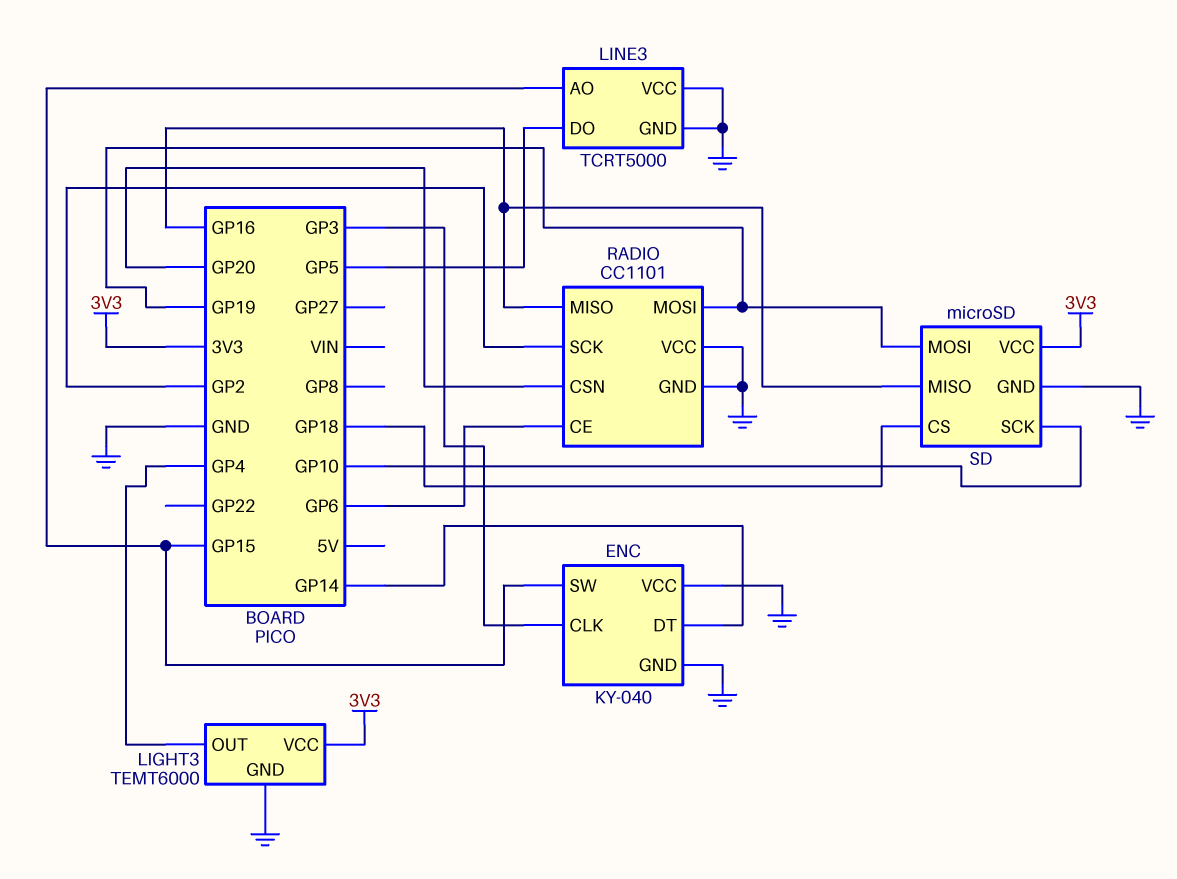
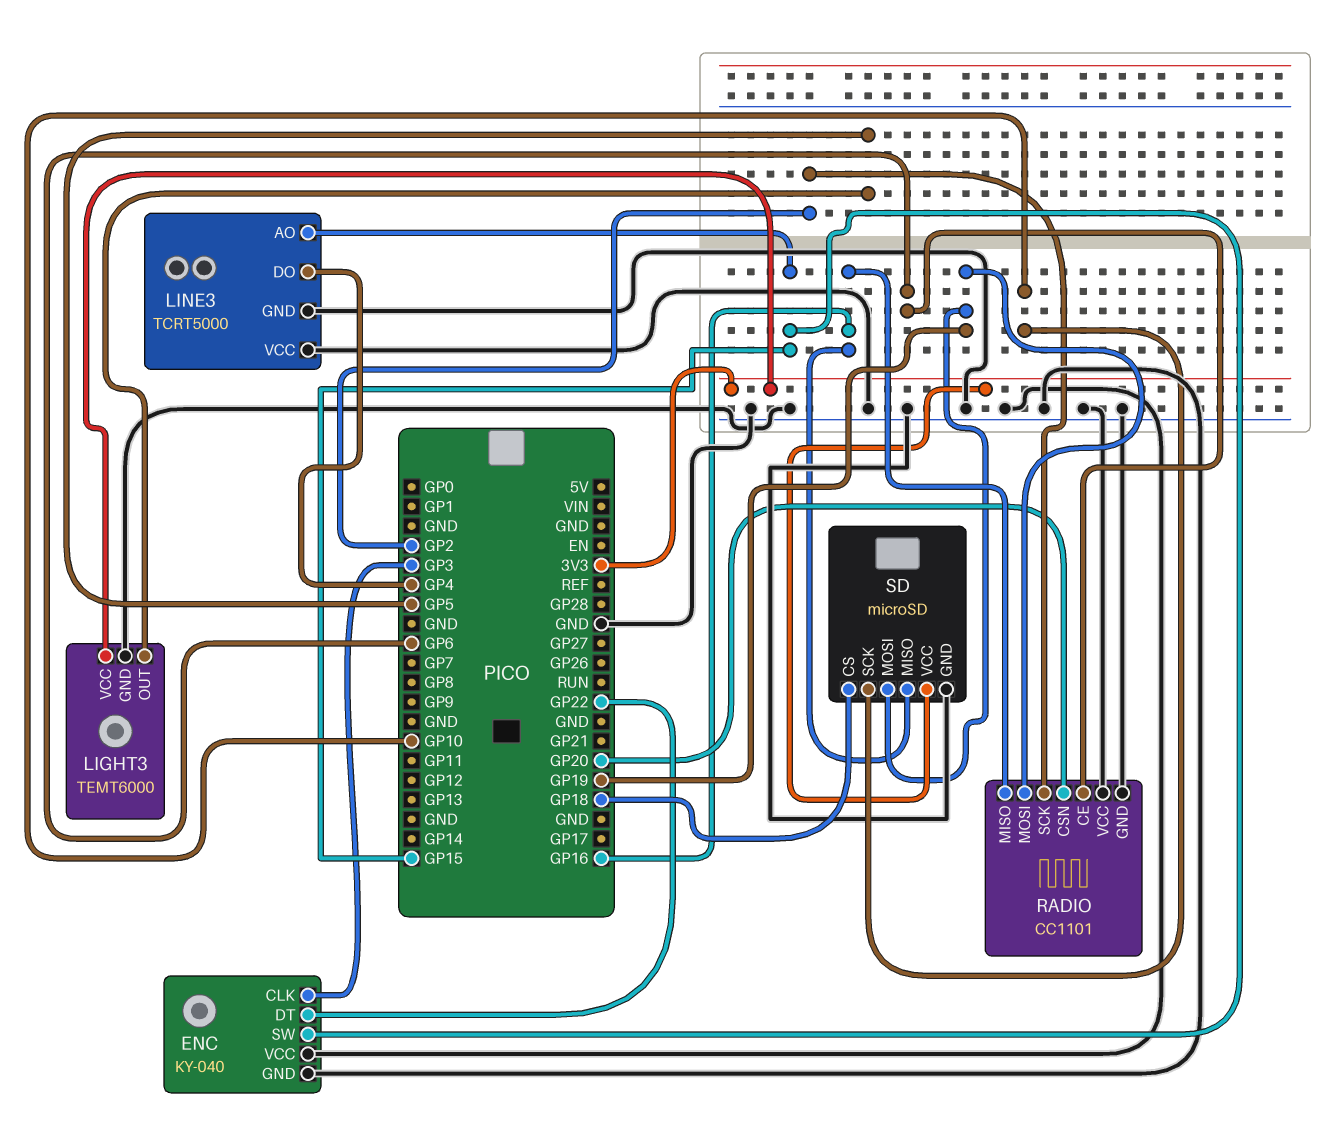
ENC pin DT: GP14 -> GP22
LIGHT3 pin OUT: GP4 -> GP5
LINE3 pin DO: GP5 -> GP4

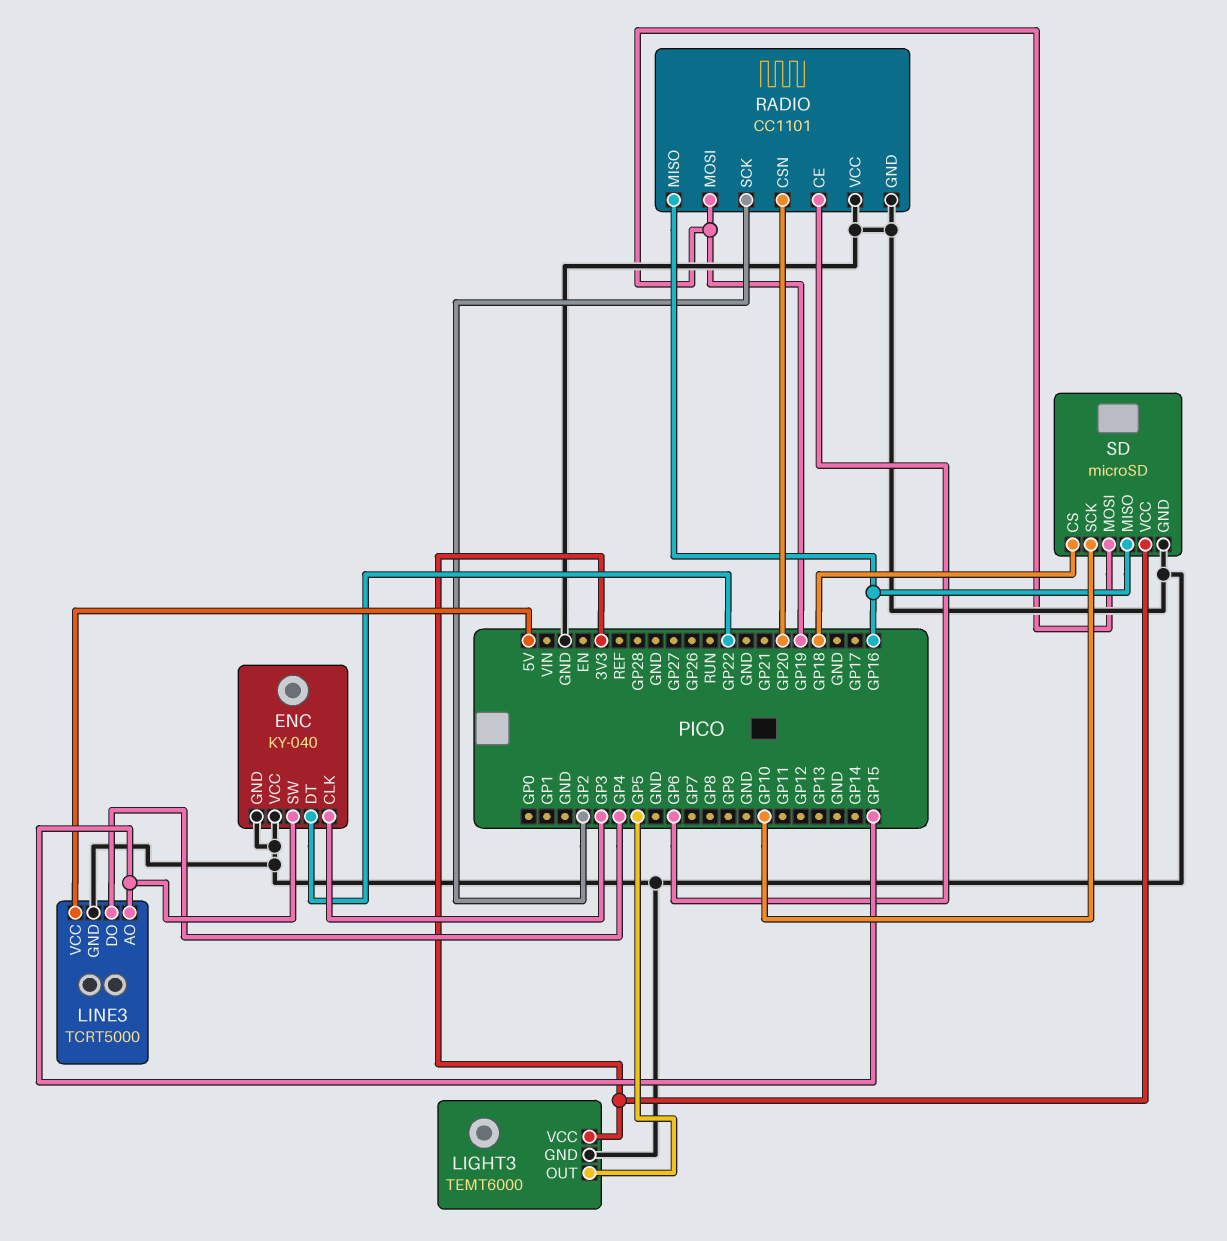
LINE3 pin VCC: GND -> 5V

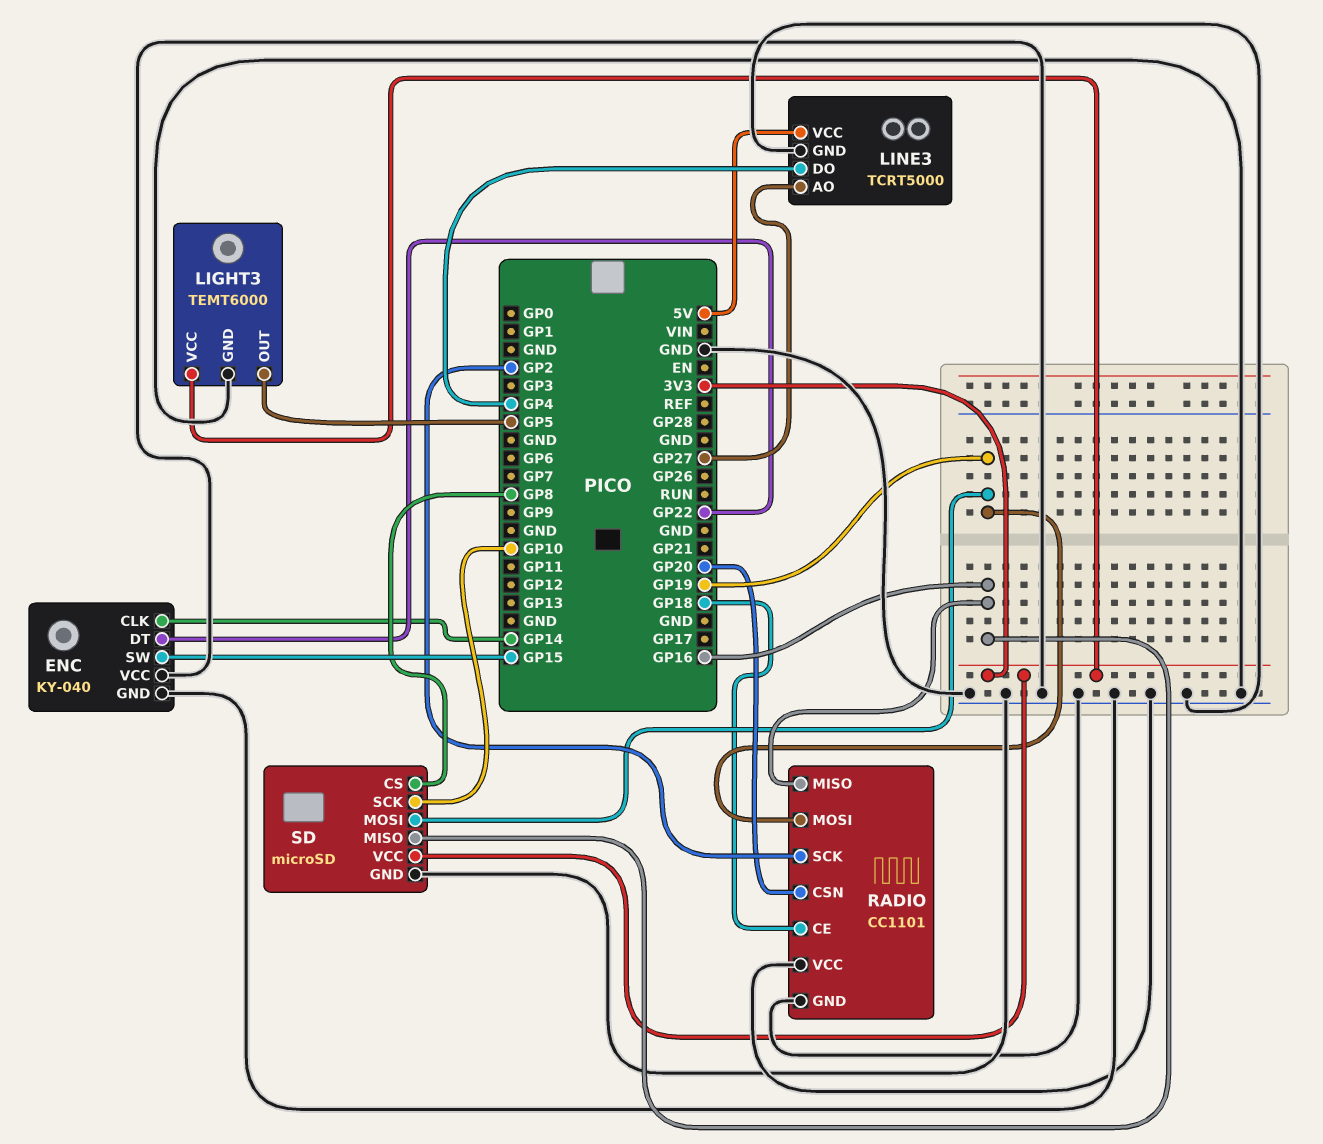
ENC pin CLK: GP3 -> GP14
LINE3 pin AO: GP15 -> GP27
RADIO pin CE: GP6 -> GP18
SD pin CS: GP18 -> GP8

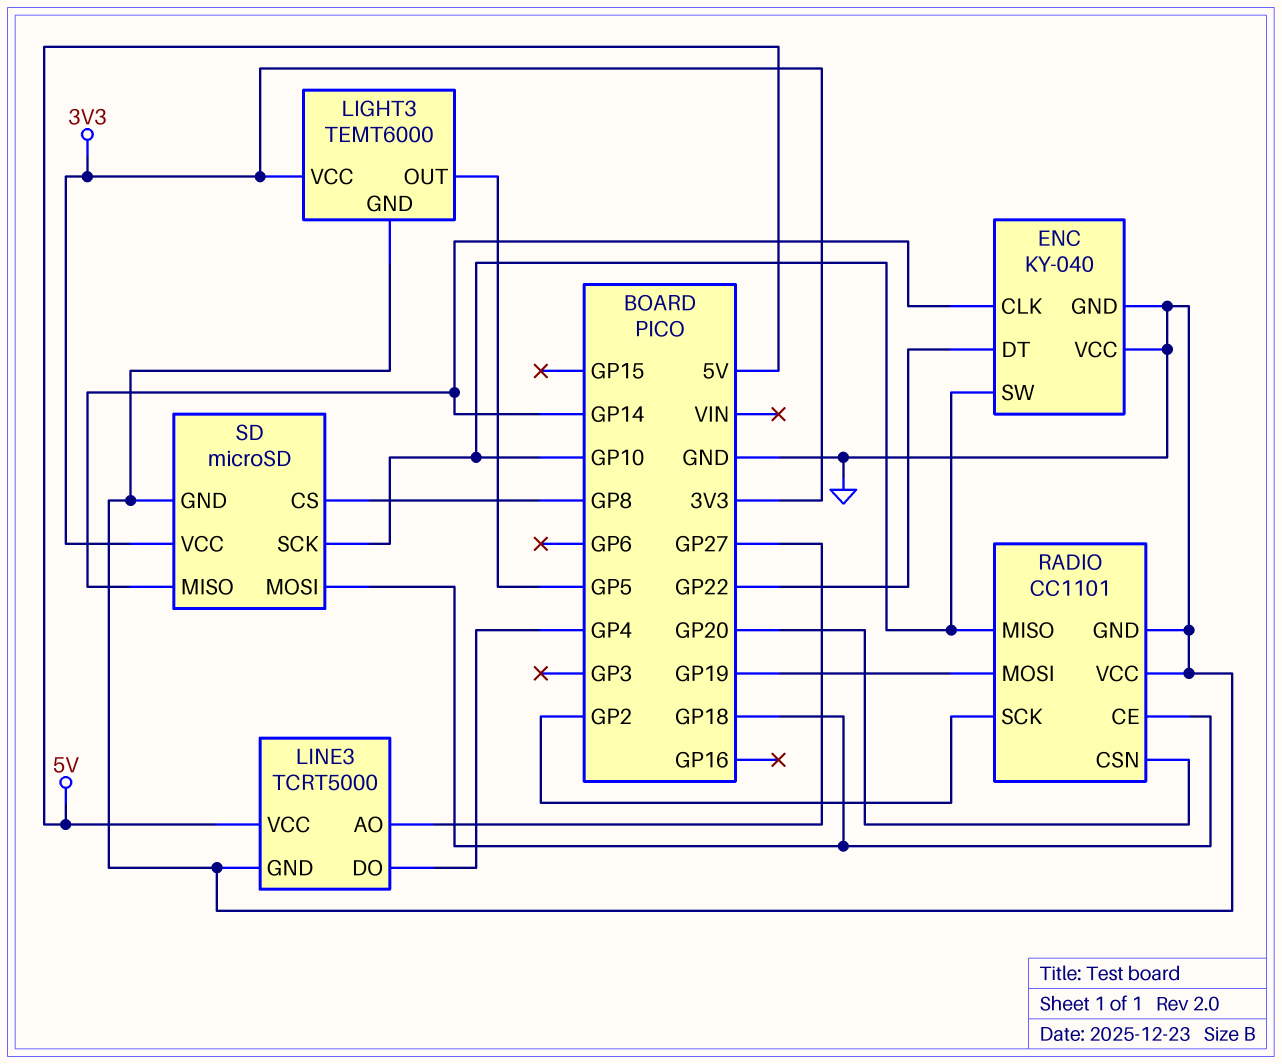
ENC pin SW: GP15 -> GP10
RADIO pin MISO: GP16 -> GP10
SD pin MISO: GP16 -> GP14
SD pin MOSI: GP19 -> GP18

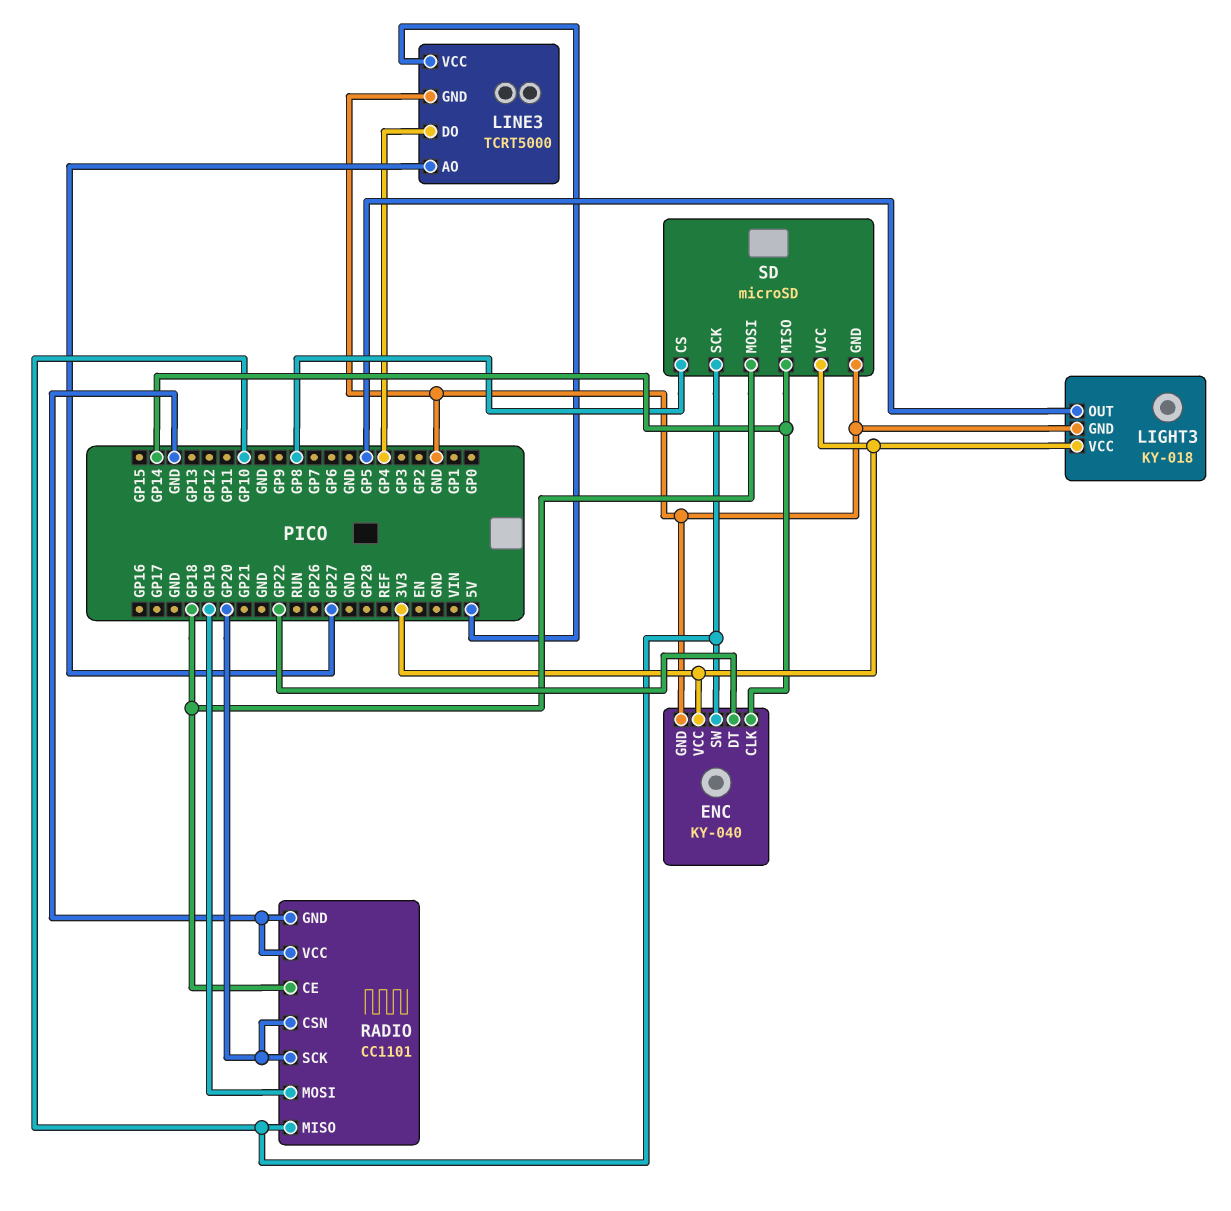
ENC pin VCC: GND -> 3V3
LIGHT3: TEMT6000 -> KY-018
RADIO pin SCK: GP2 -> GP20

